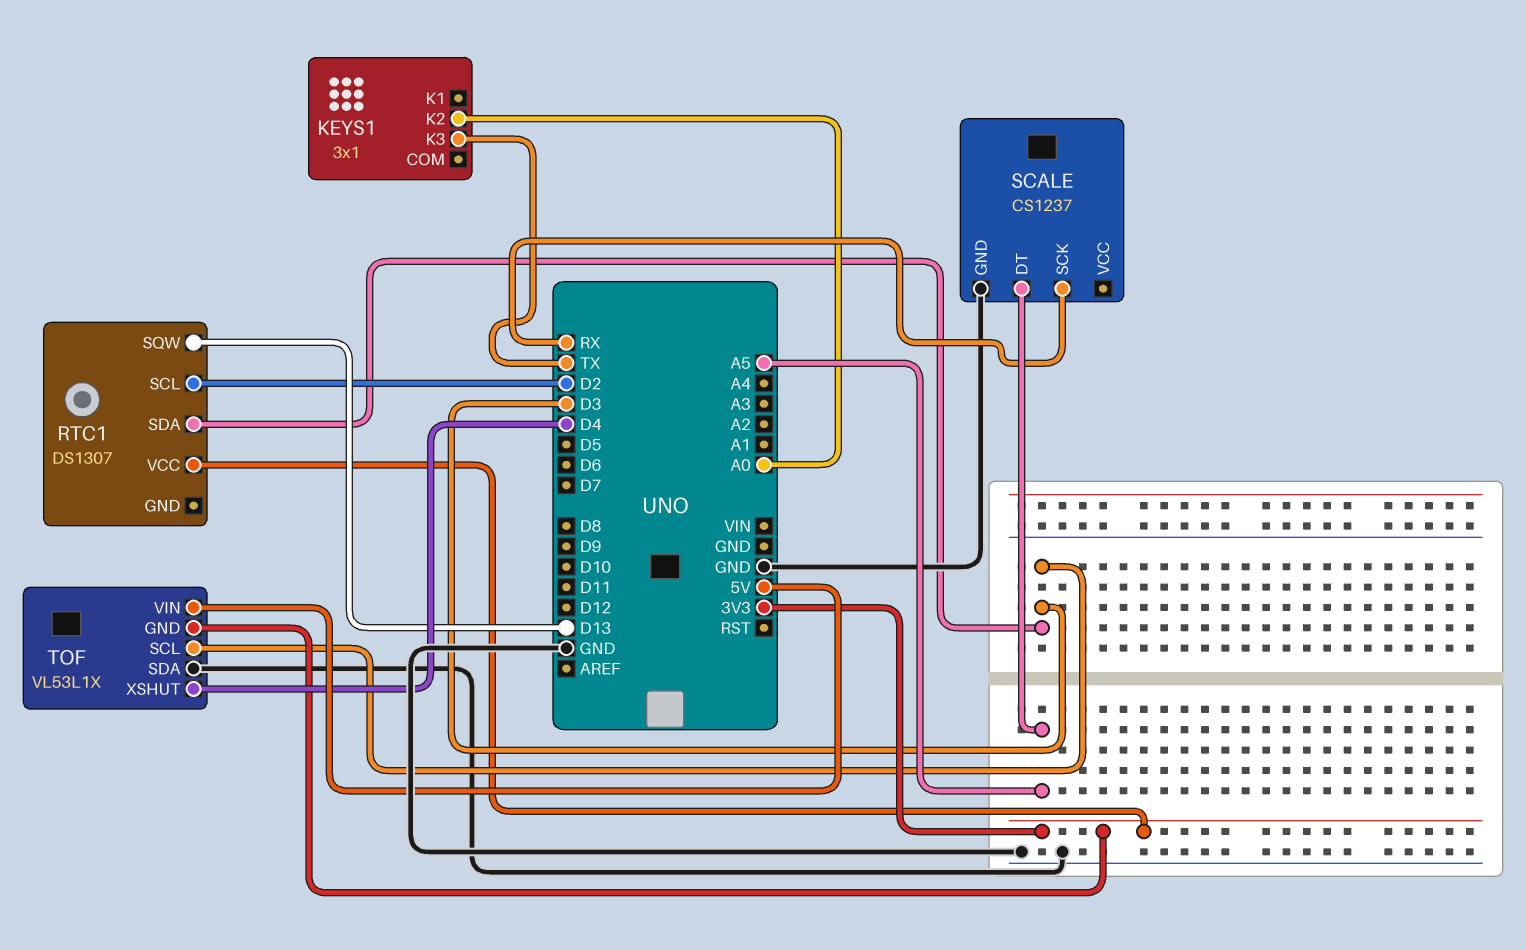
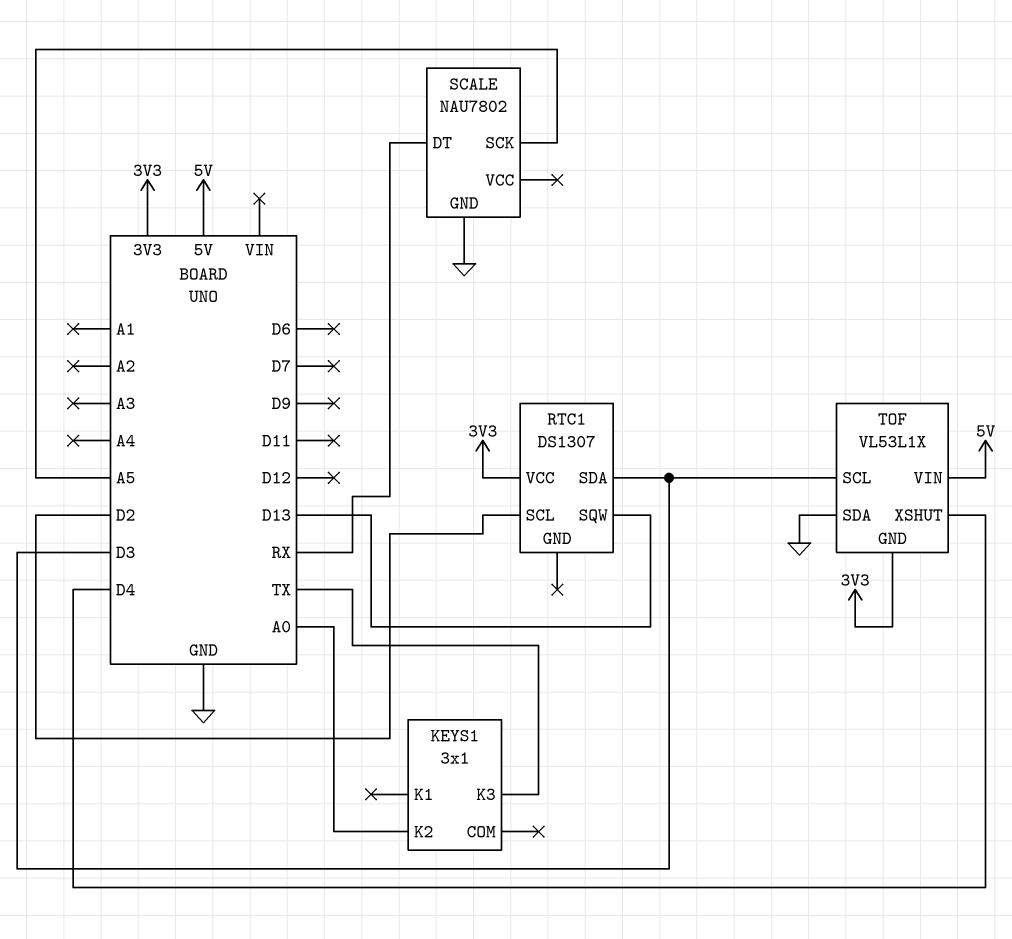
SCALE: CS1237 -> NAU7802
SCALE pin DT: A5 -> RX
SCALE pin SCK: RX -> A5

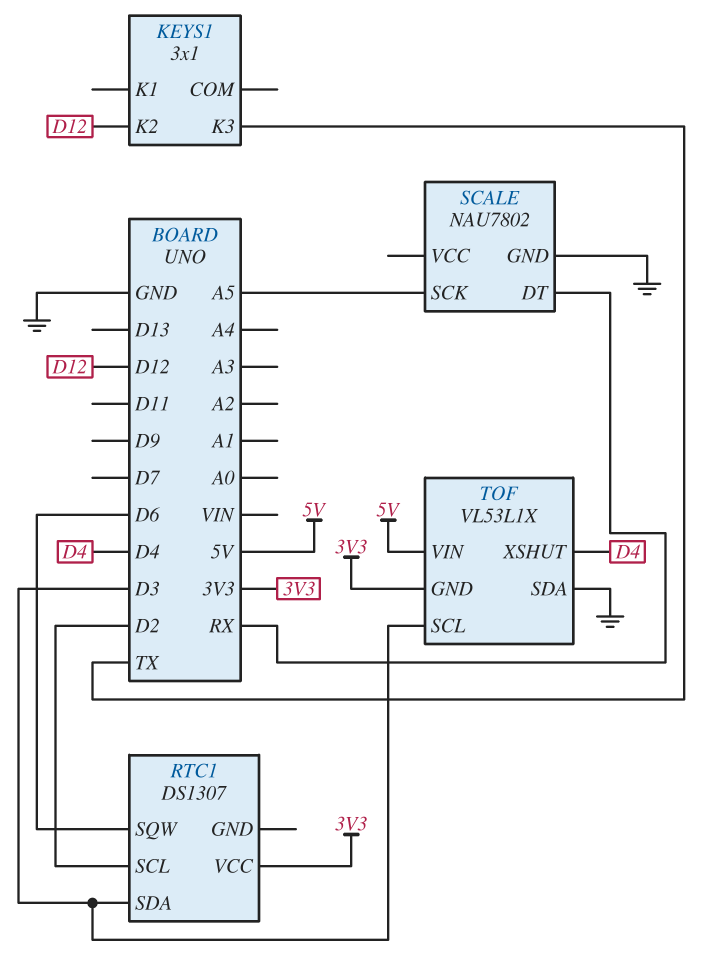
KEYS1 pin K2: A0 -> D12
RTC1 pin SQW: D13 -> D6

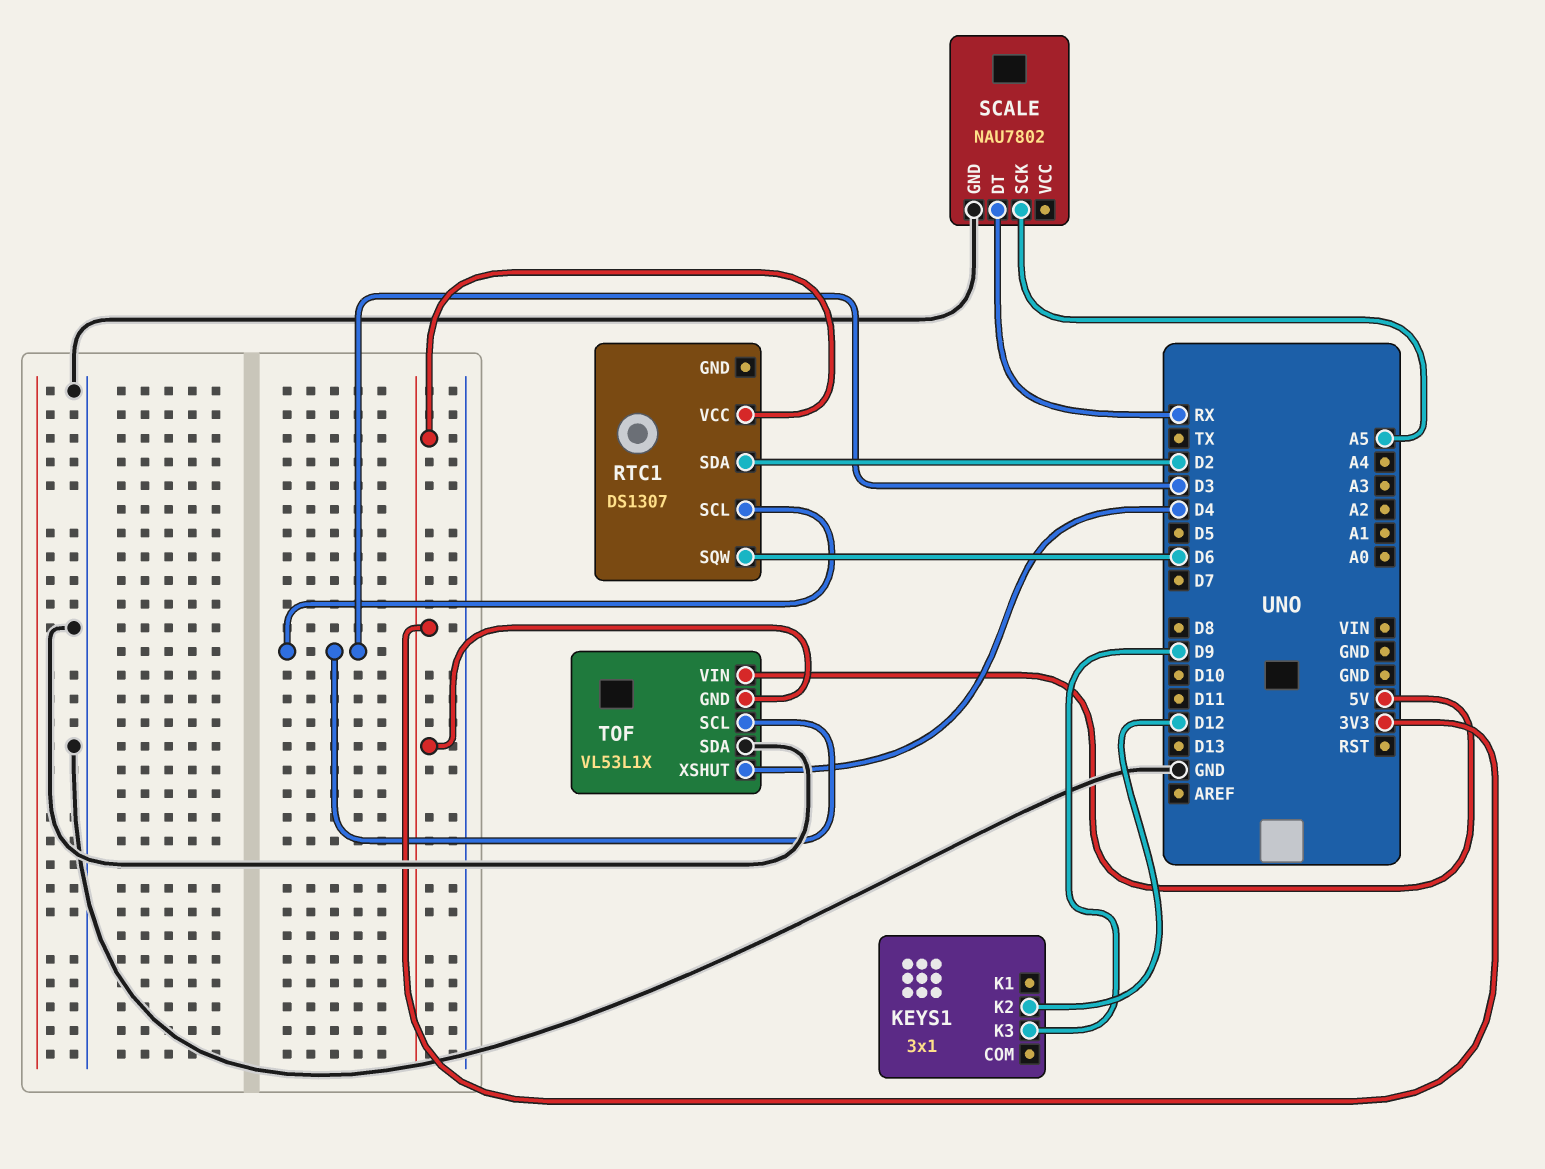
KEYS1 pin K3: TX -> D9
RTC1 pin SCL: D2 -> D3
RTC1 pin SDA: D3 -> D2

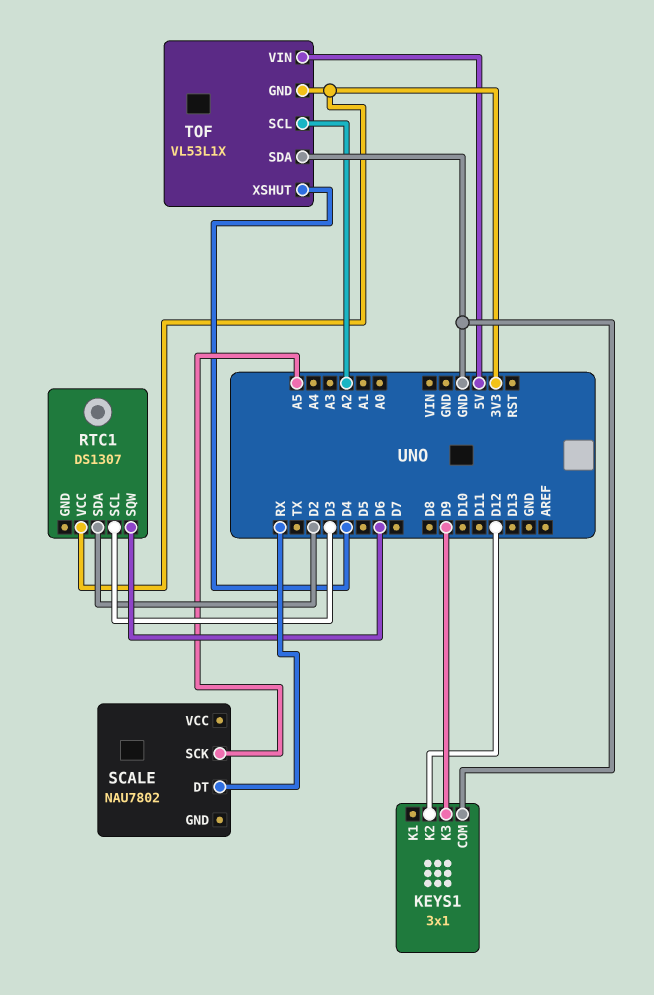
KEYS1 pin COM: none -> GND
SCALE pin GND: GND -> none
TOF pin SCL: D3 -> A2

